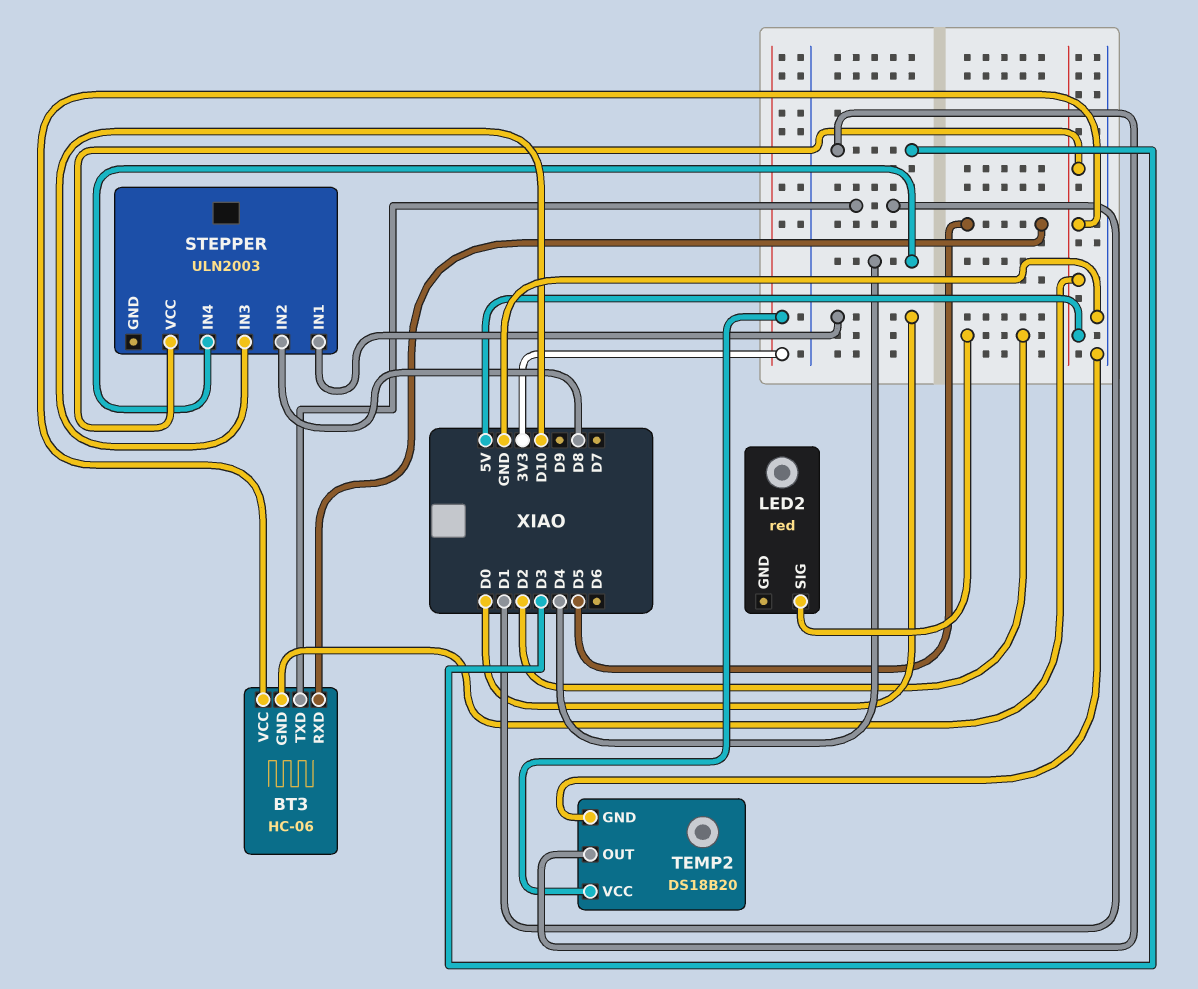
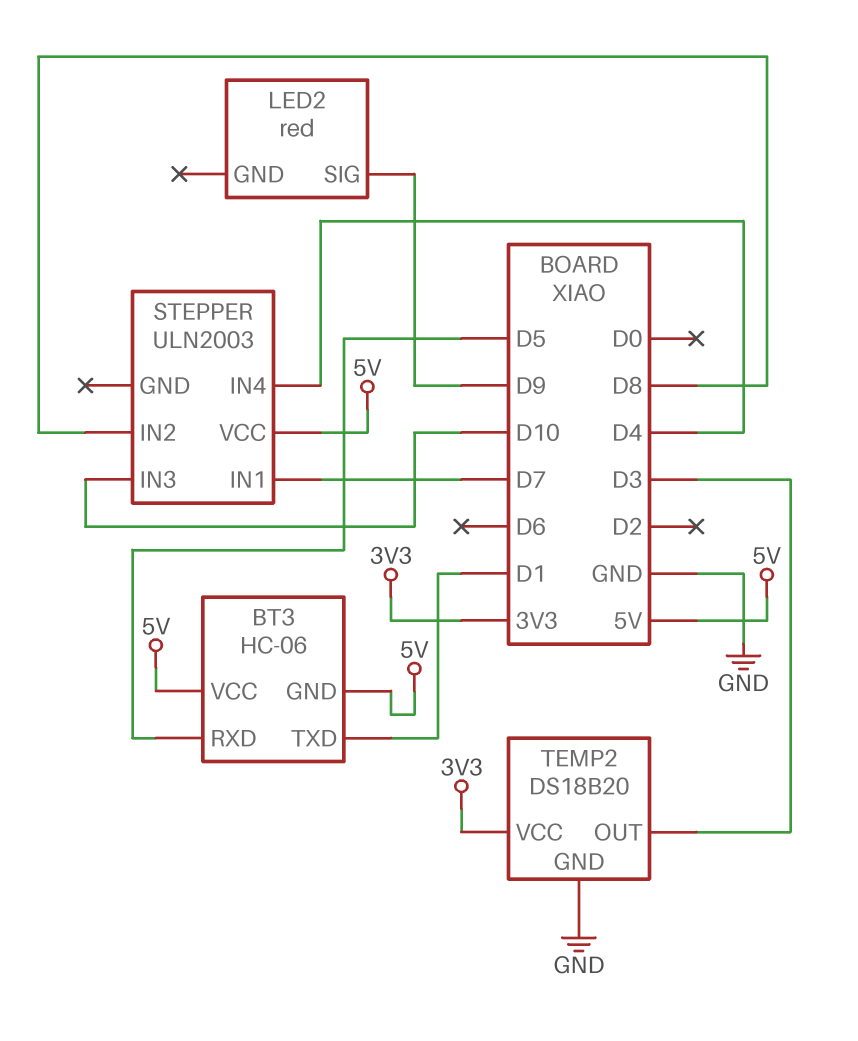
LED2 pin SIG: D2 -> D9
STEPPER pin IN1: D0 -> D7

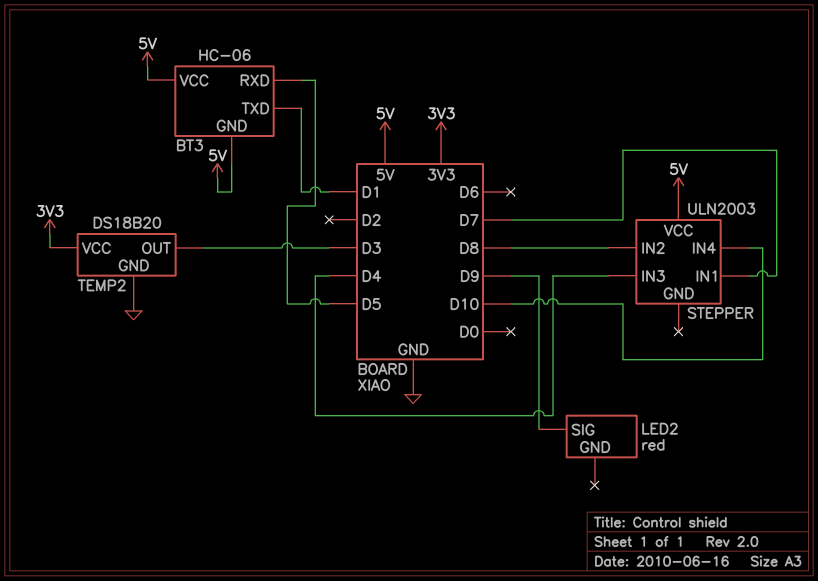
STEPPER pin IN3: D10 -> D4
STEPPER pin IN4: D4 -> D10

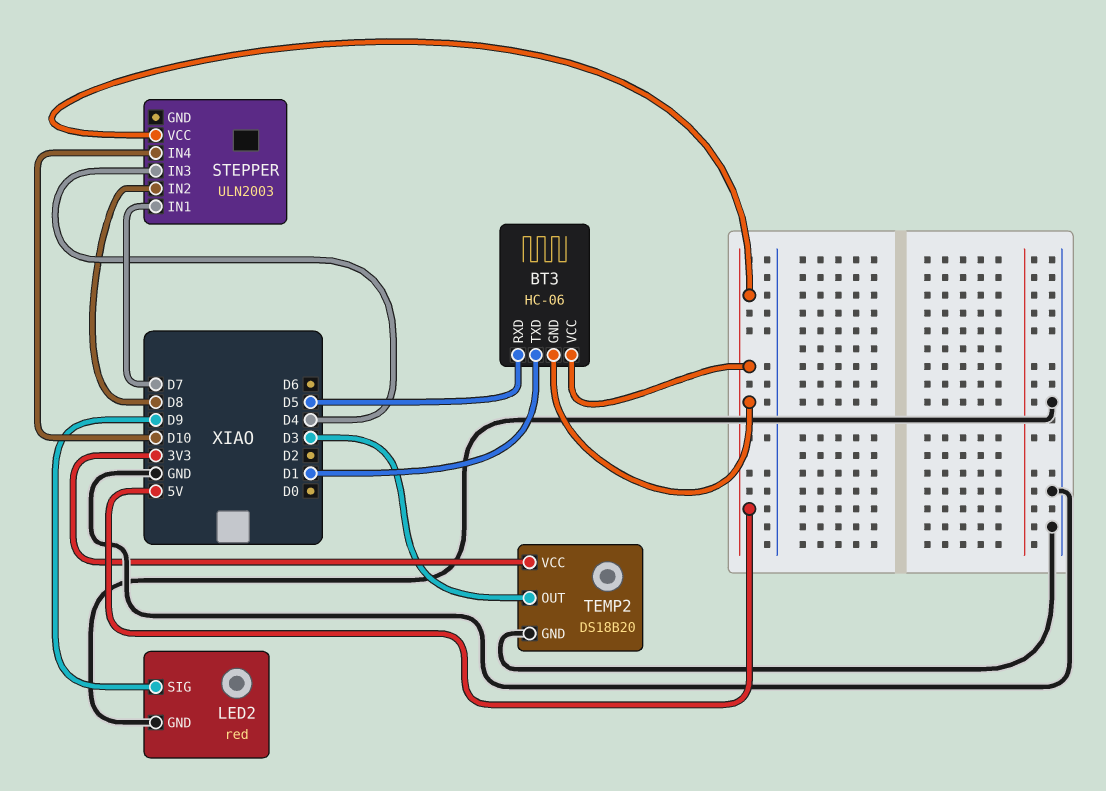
LED2 pin GND: none -> GND

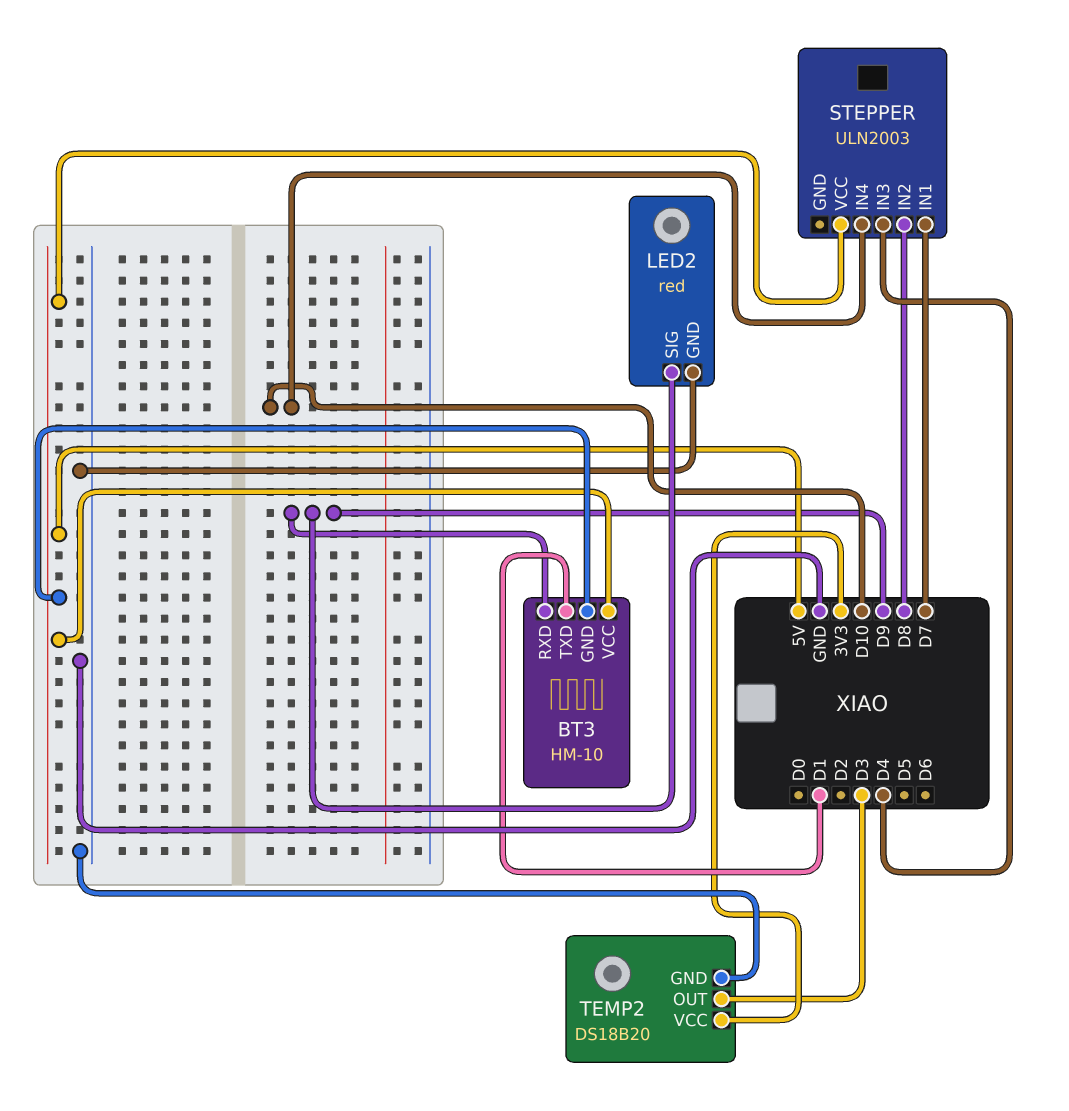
BT3: HC-06 -> HM-10
BT3 pin RXD: D5 -> D9

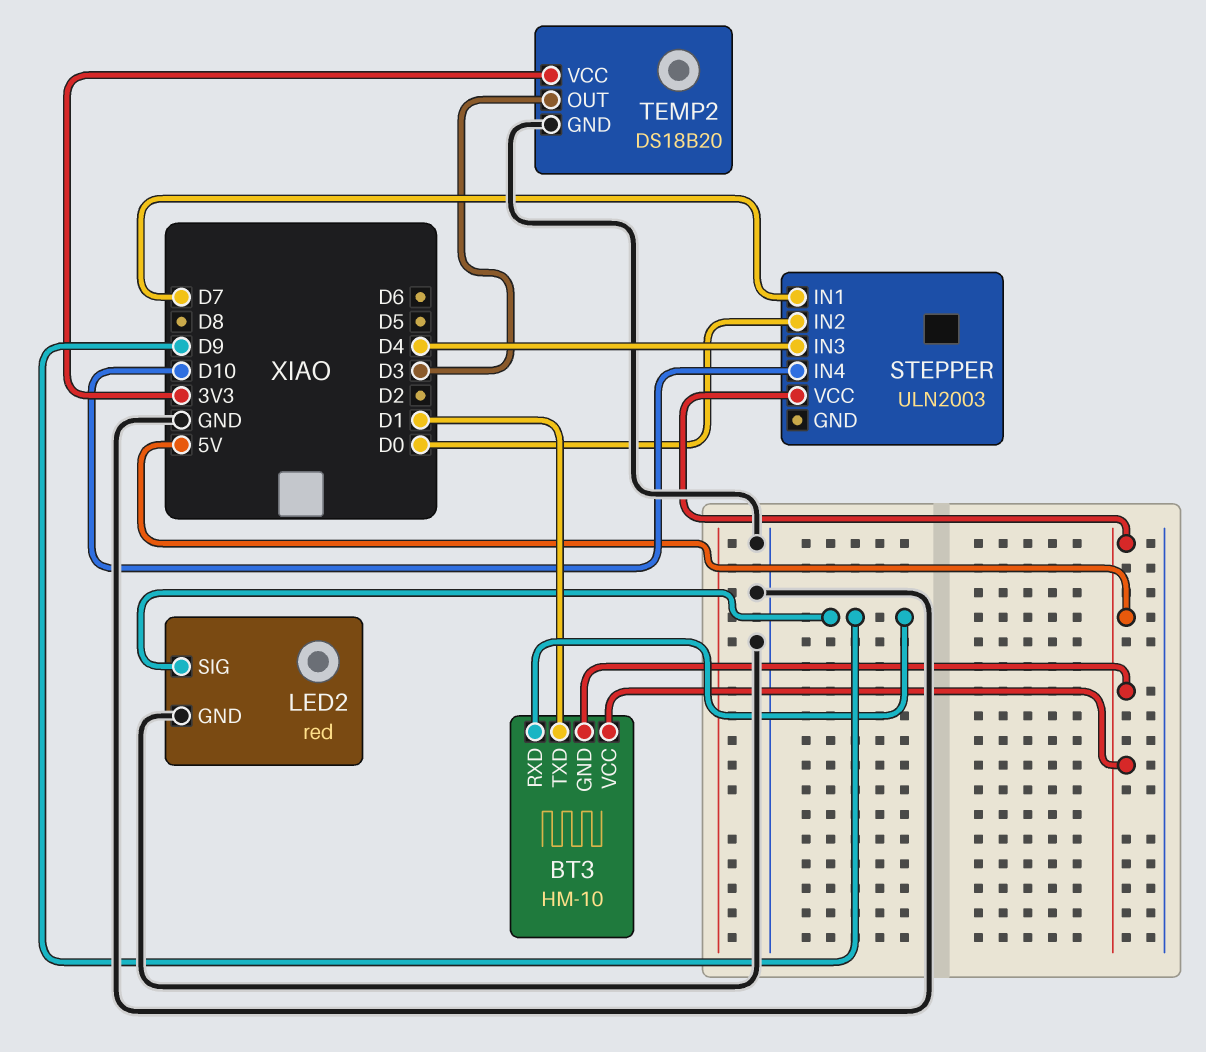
STEPPER pin IN2: D8 -> D0

